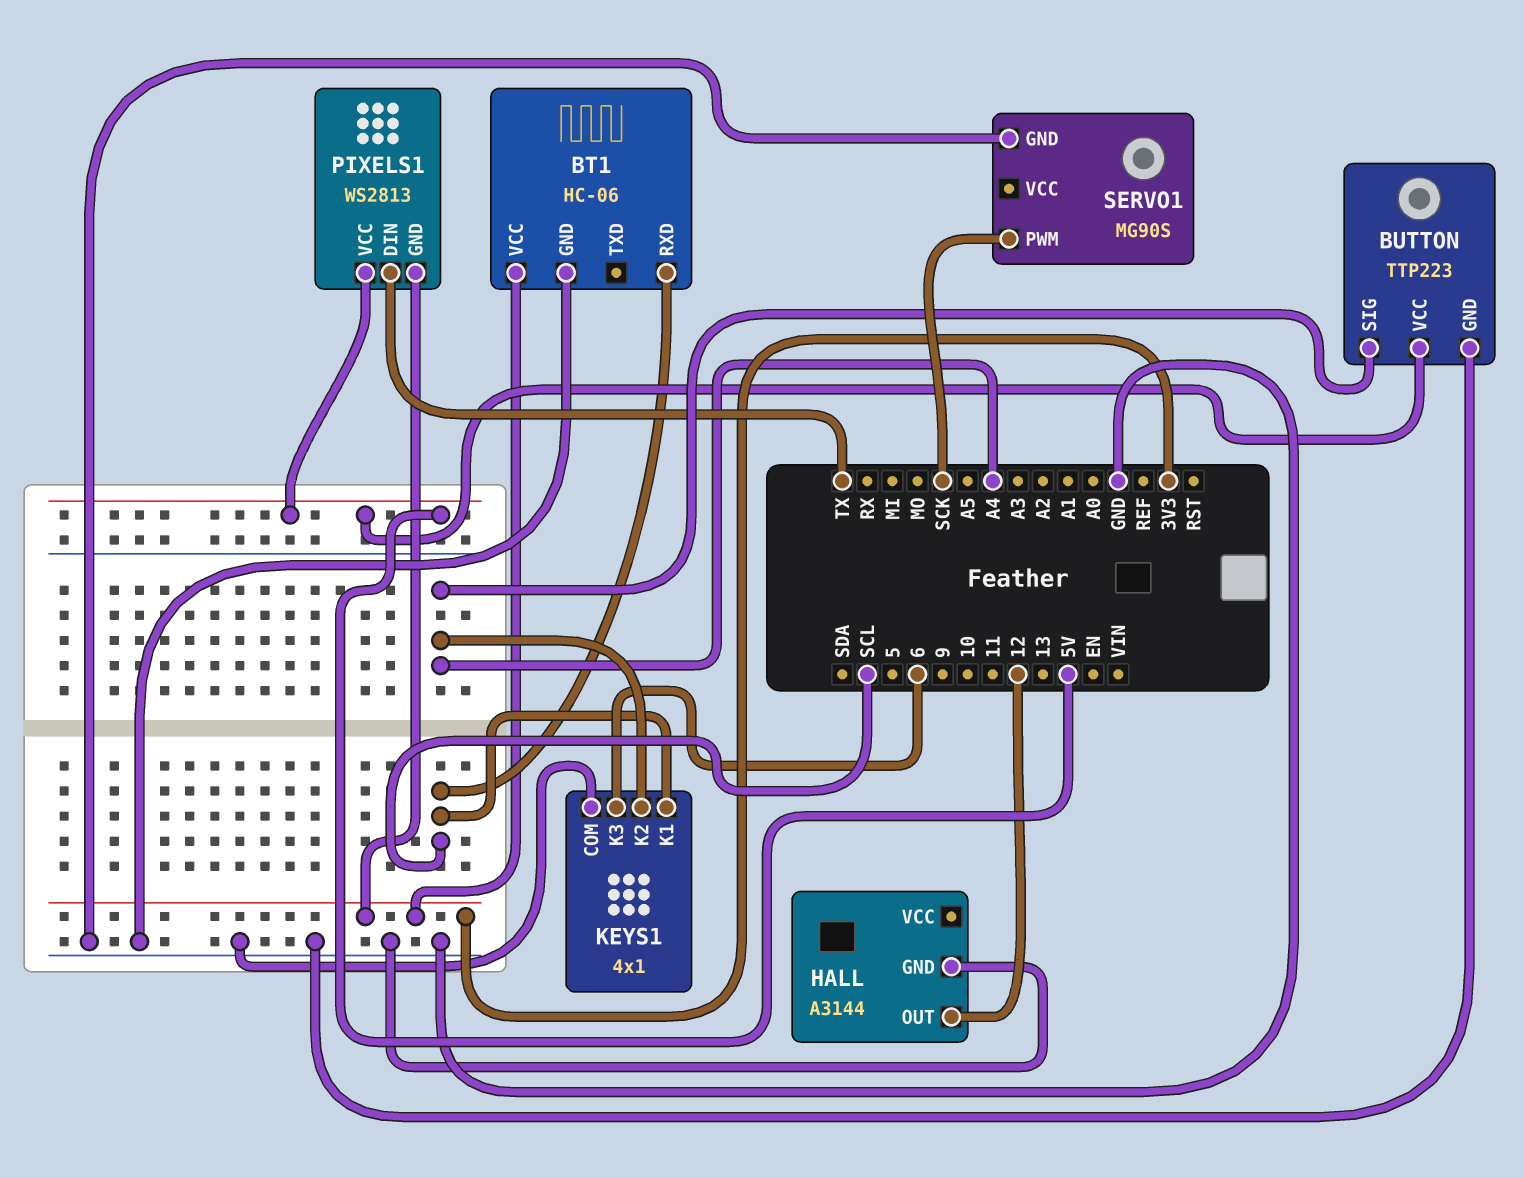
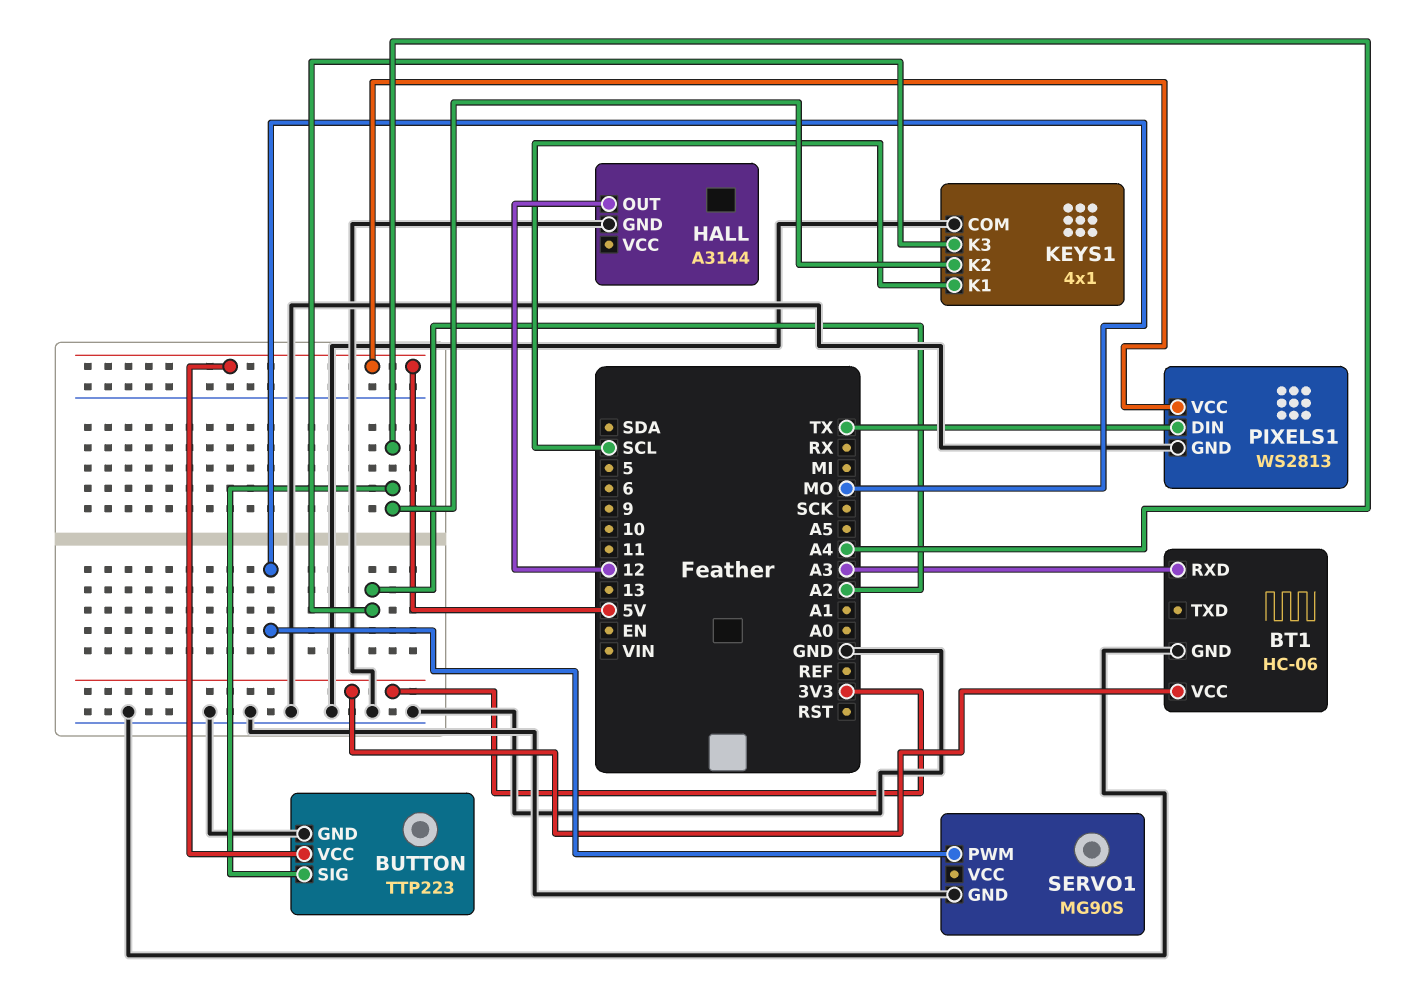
BT1 pin RXD: SCL -> A3
KEYS1 pin K3: 6 -> A2
PIXELS1 pin GND: 3V3 -> GND
SERVO1 pin PWM: SCK -> MO

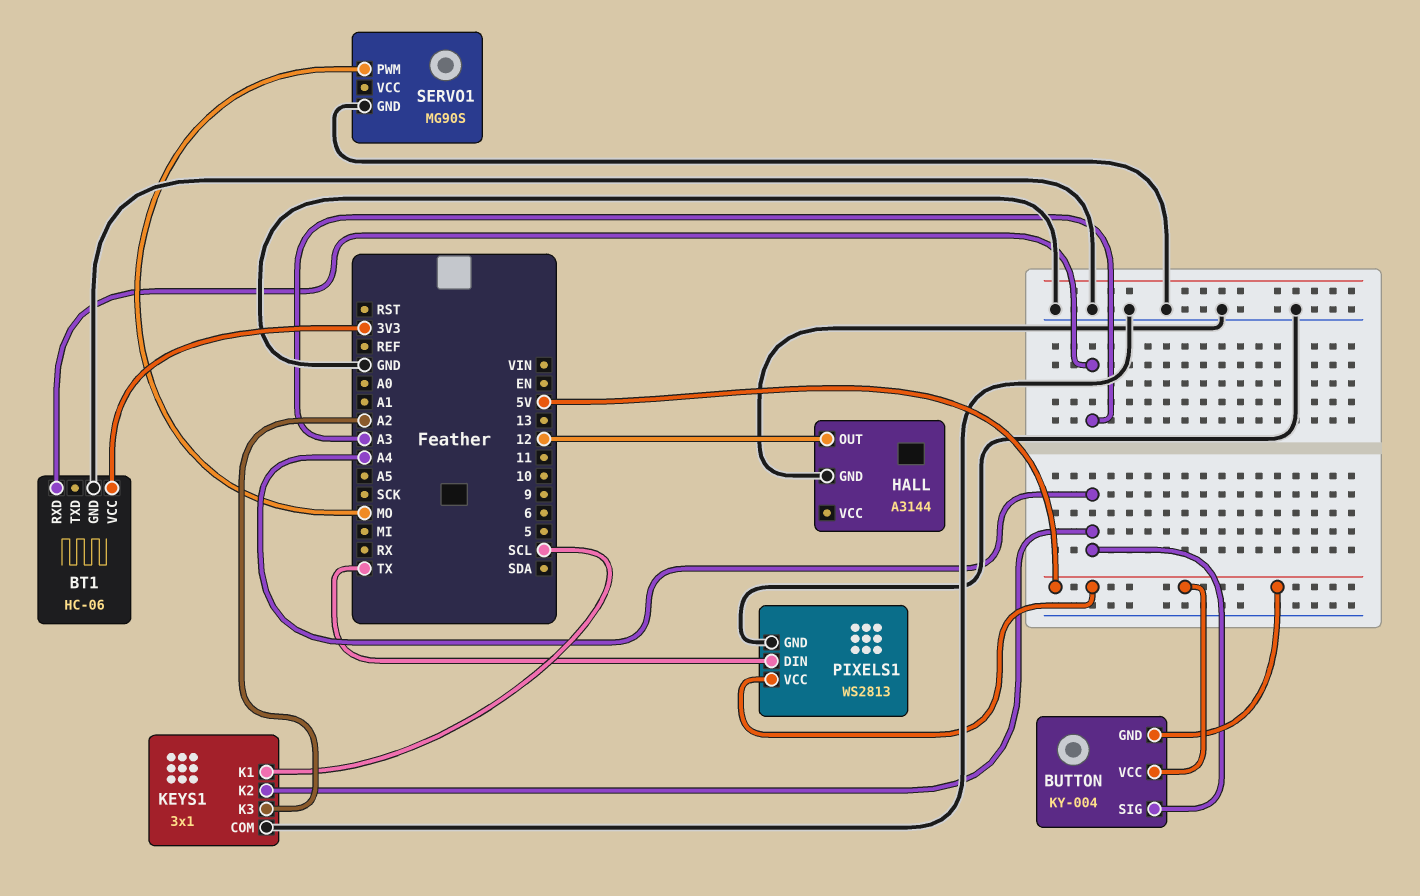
BUTTON: TTP223 -> KY-004
BUTTON pin GND: GND -> 5V
KEYS1: 4x1 -> 3x1

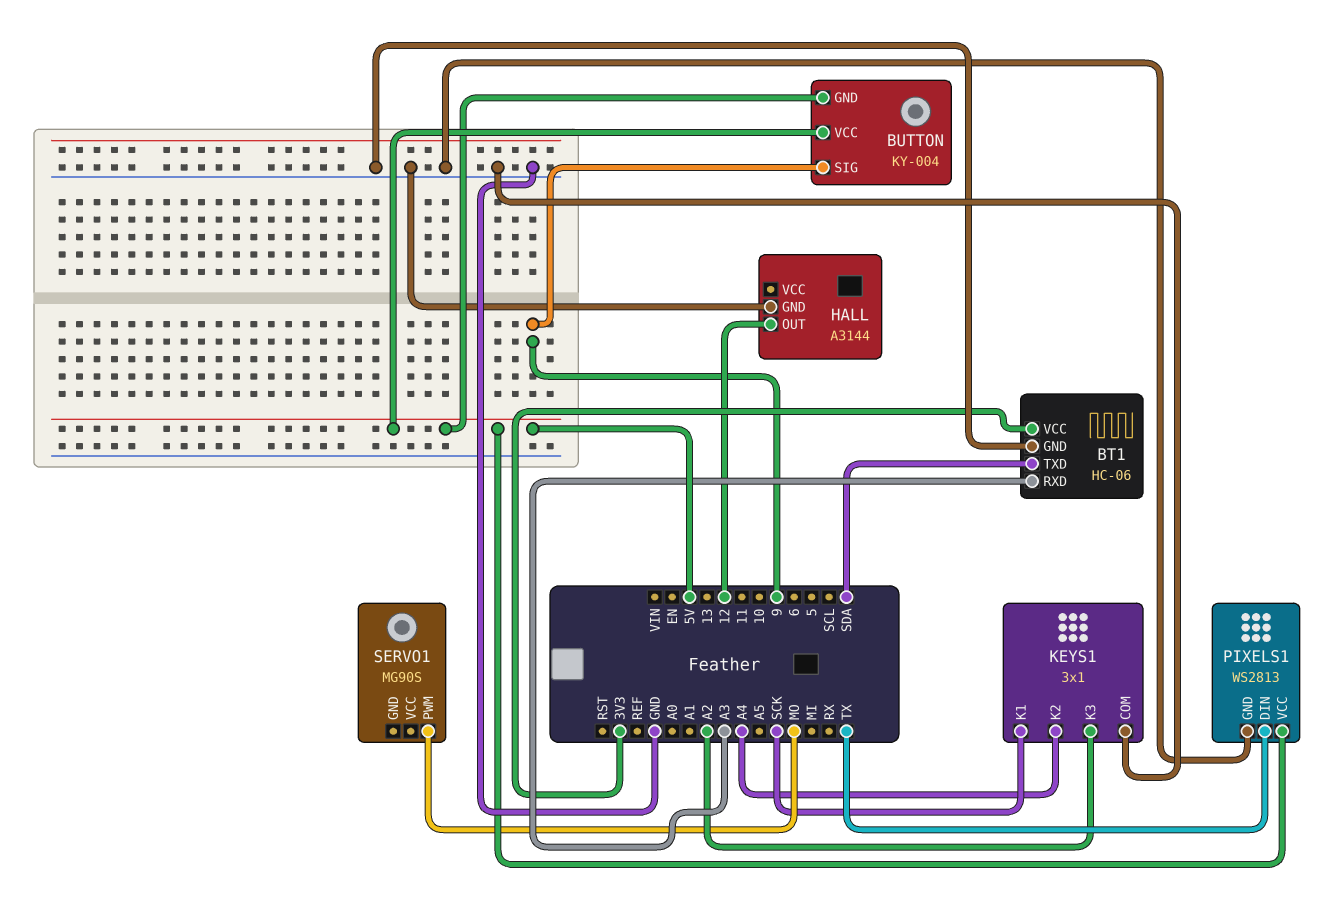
BT1 pin TXD: none -> SDA
BUTTON pin SIG: A4 -> 9
KEYS1 pin K1: SCL -> SCK
SERVO1 pin GND: GND -> none

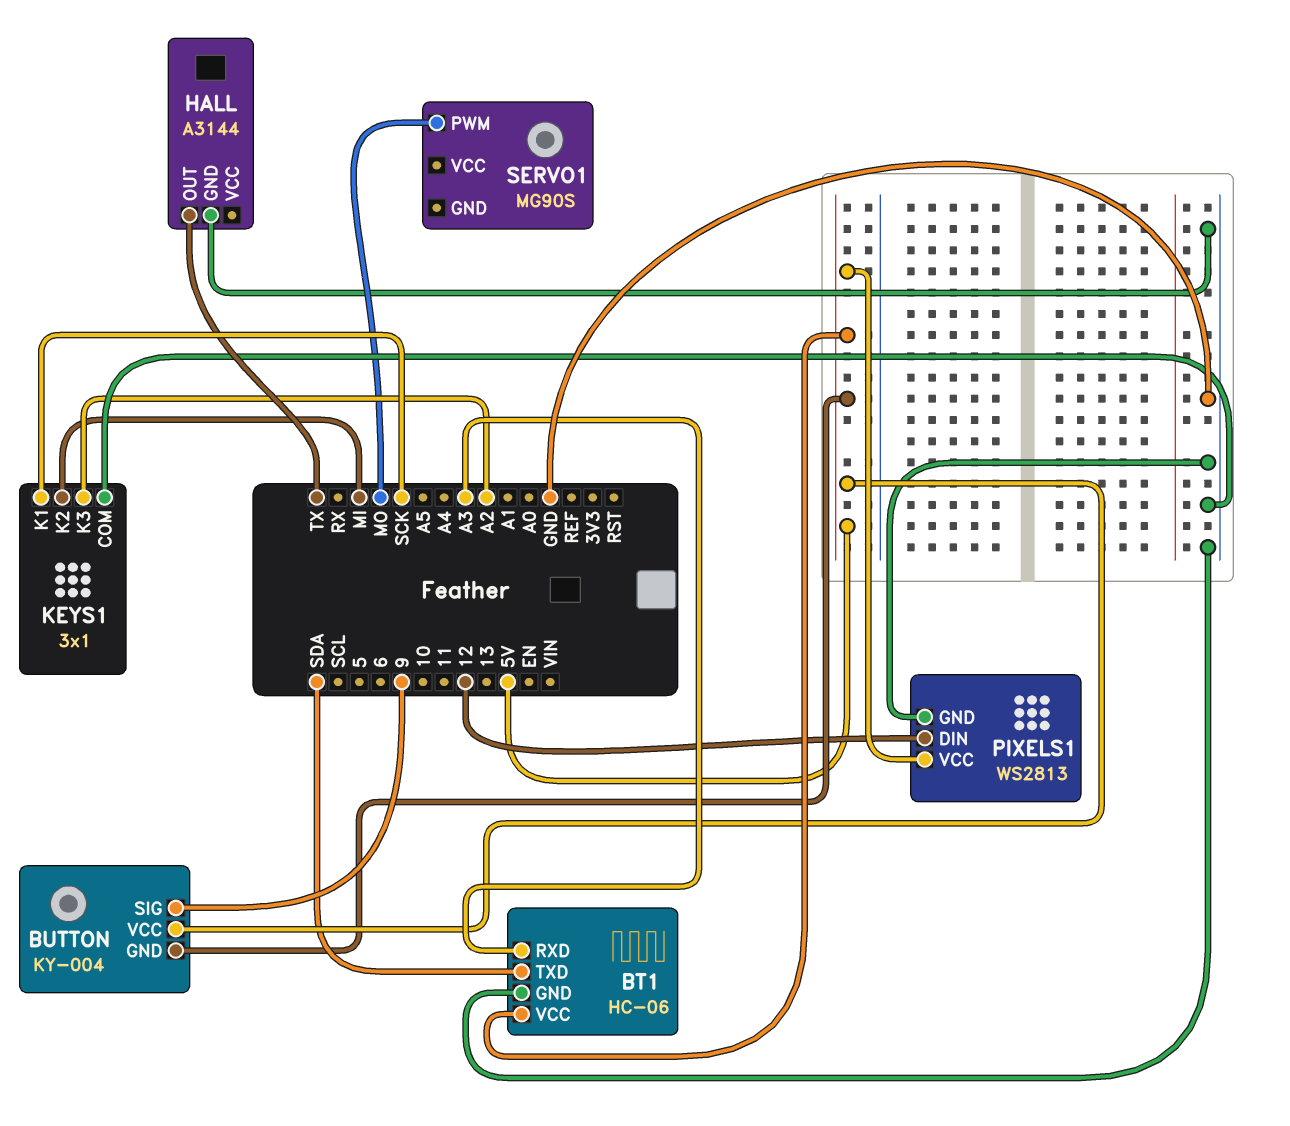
BT1 pin VCC: 3V3 -> 5V
HALL pin OUT: 12 -> TX
KEYS1 pin K2: A4 -> MI
PIXELS1 pin DIN: TX -> 12

